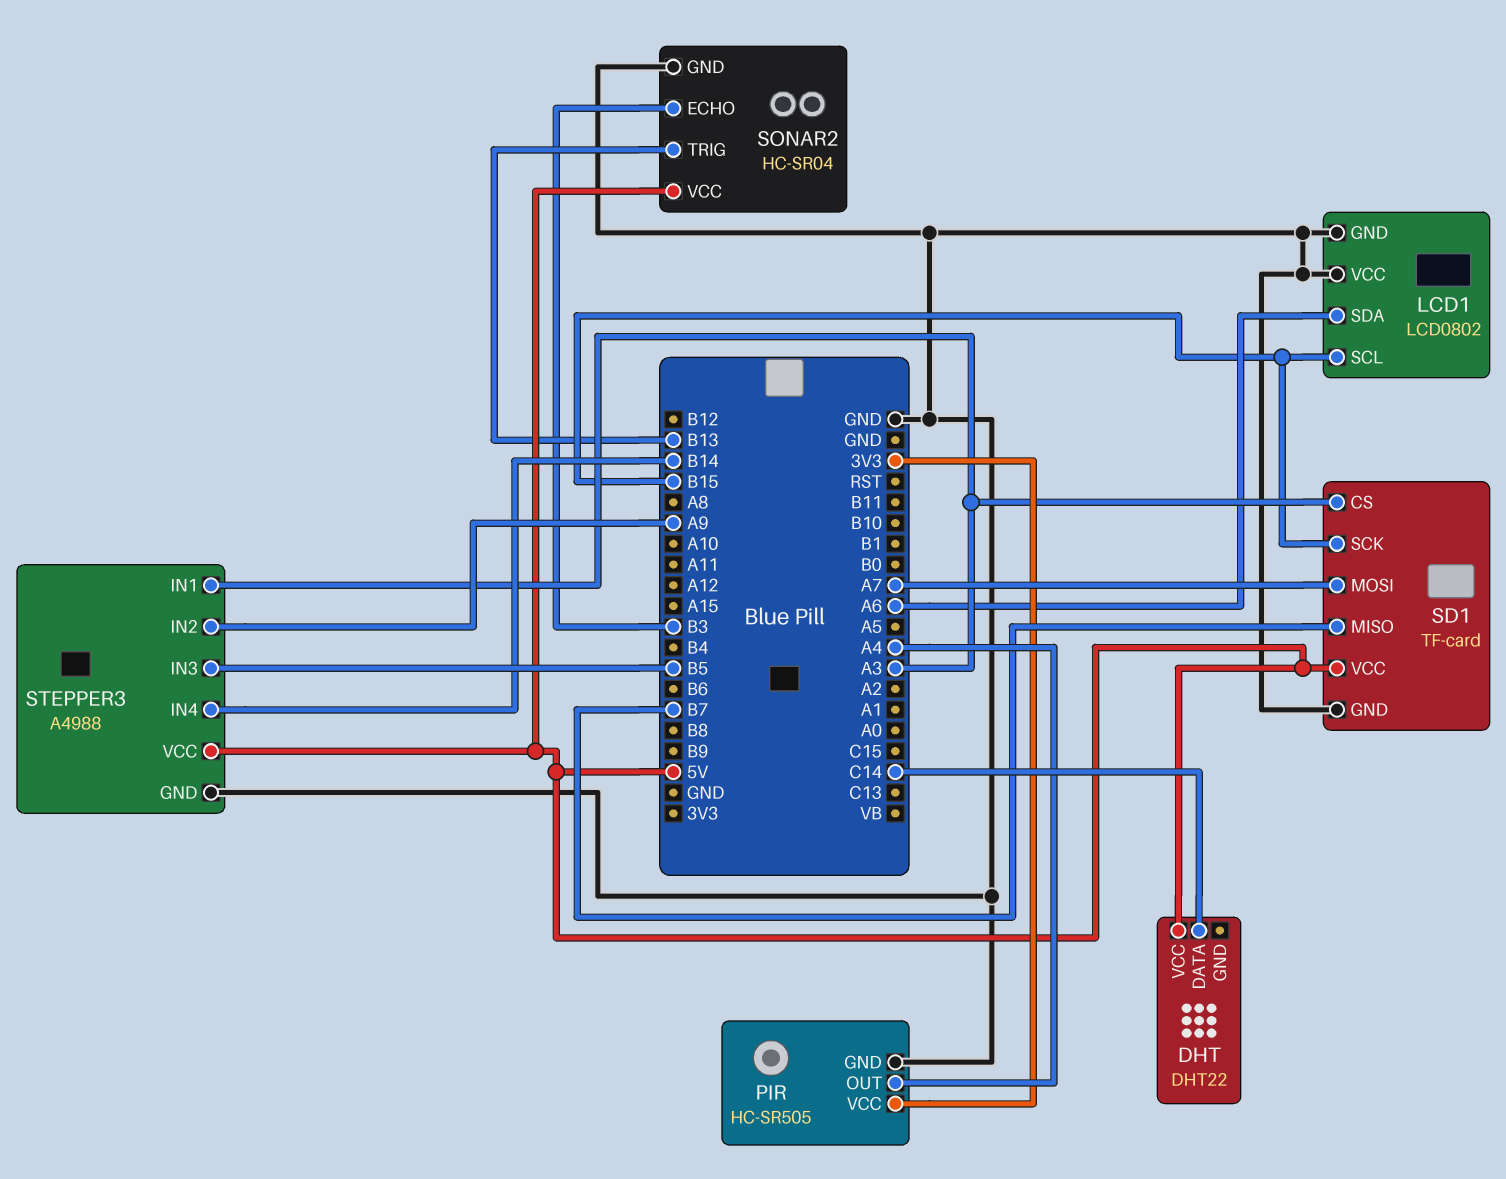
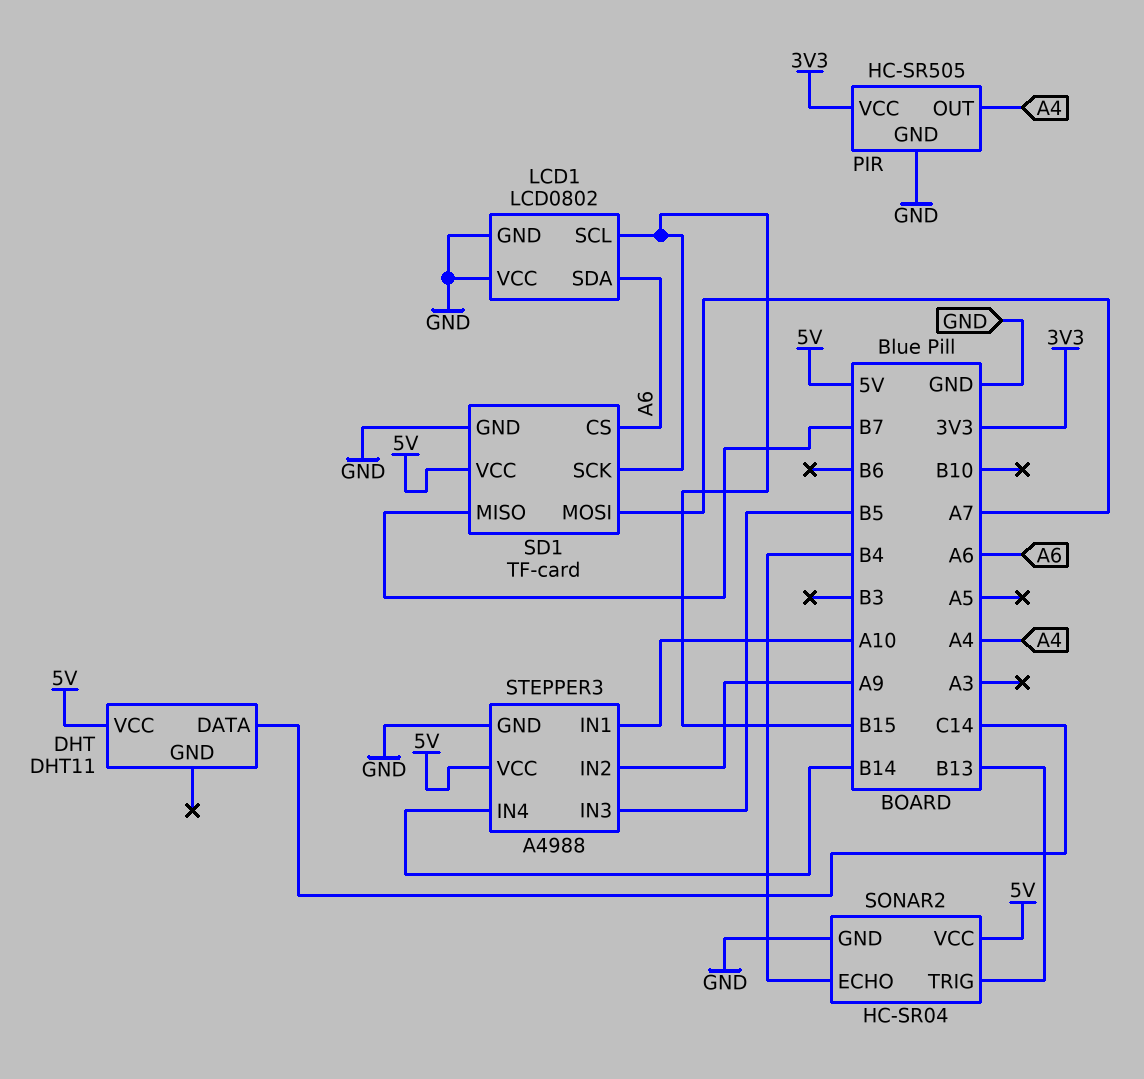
DHT: DHT22 -> DHT11
SD1 pin CS: A3 -> A6
SONAR2 pin ECHO: B3 -> B4
STEPPER3 pin IN1: A3 -> A10

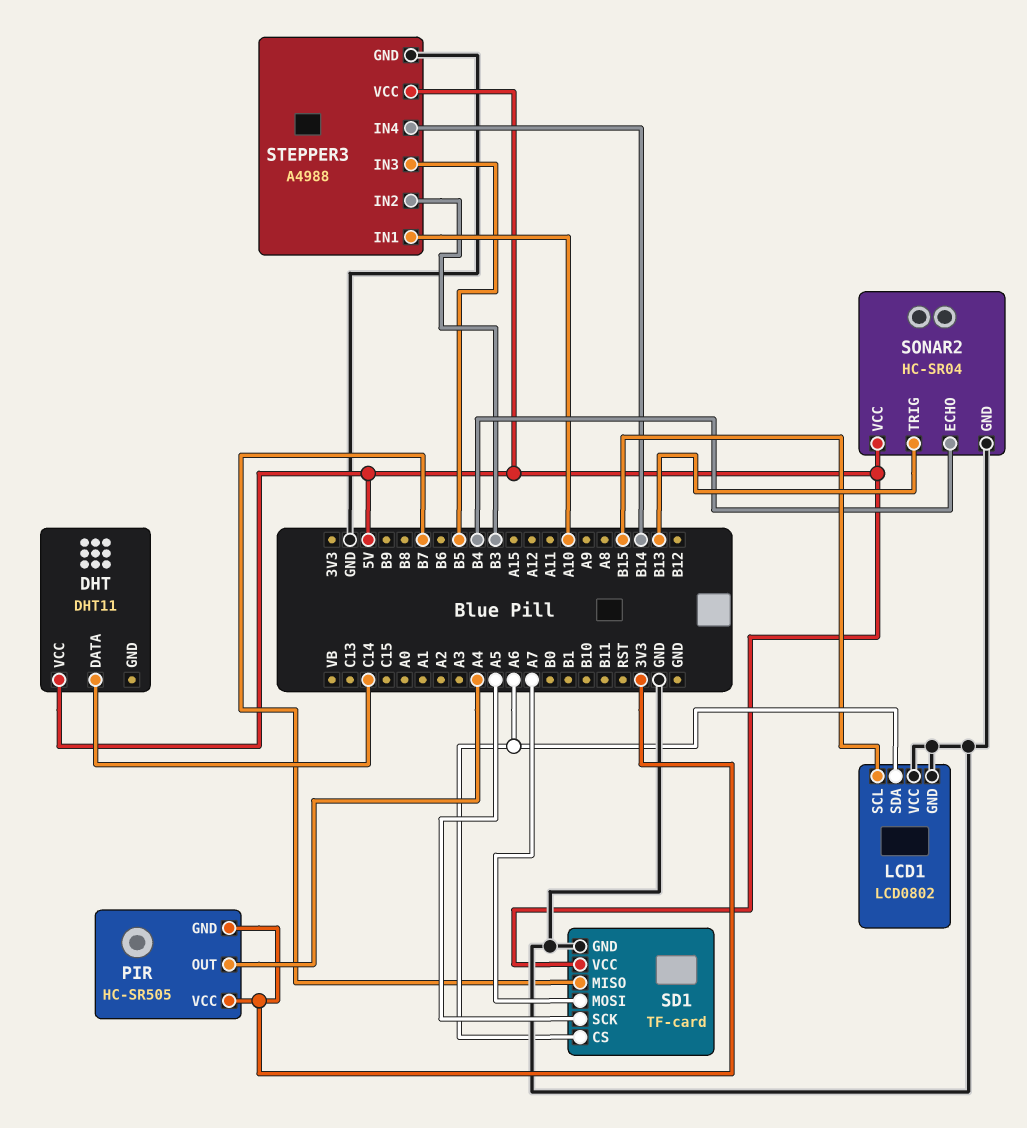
PIR pin GND: GND -> 3V3
SD1 pin SCK: B15 -> A5
STEPPER3 pin IN2: A9 -> B3

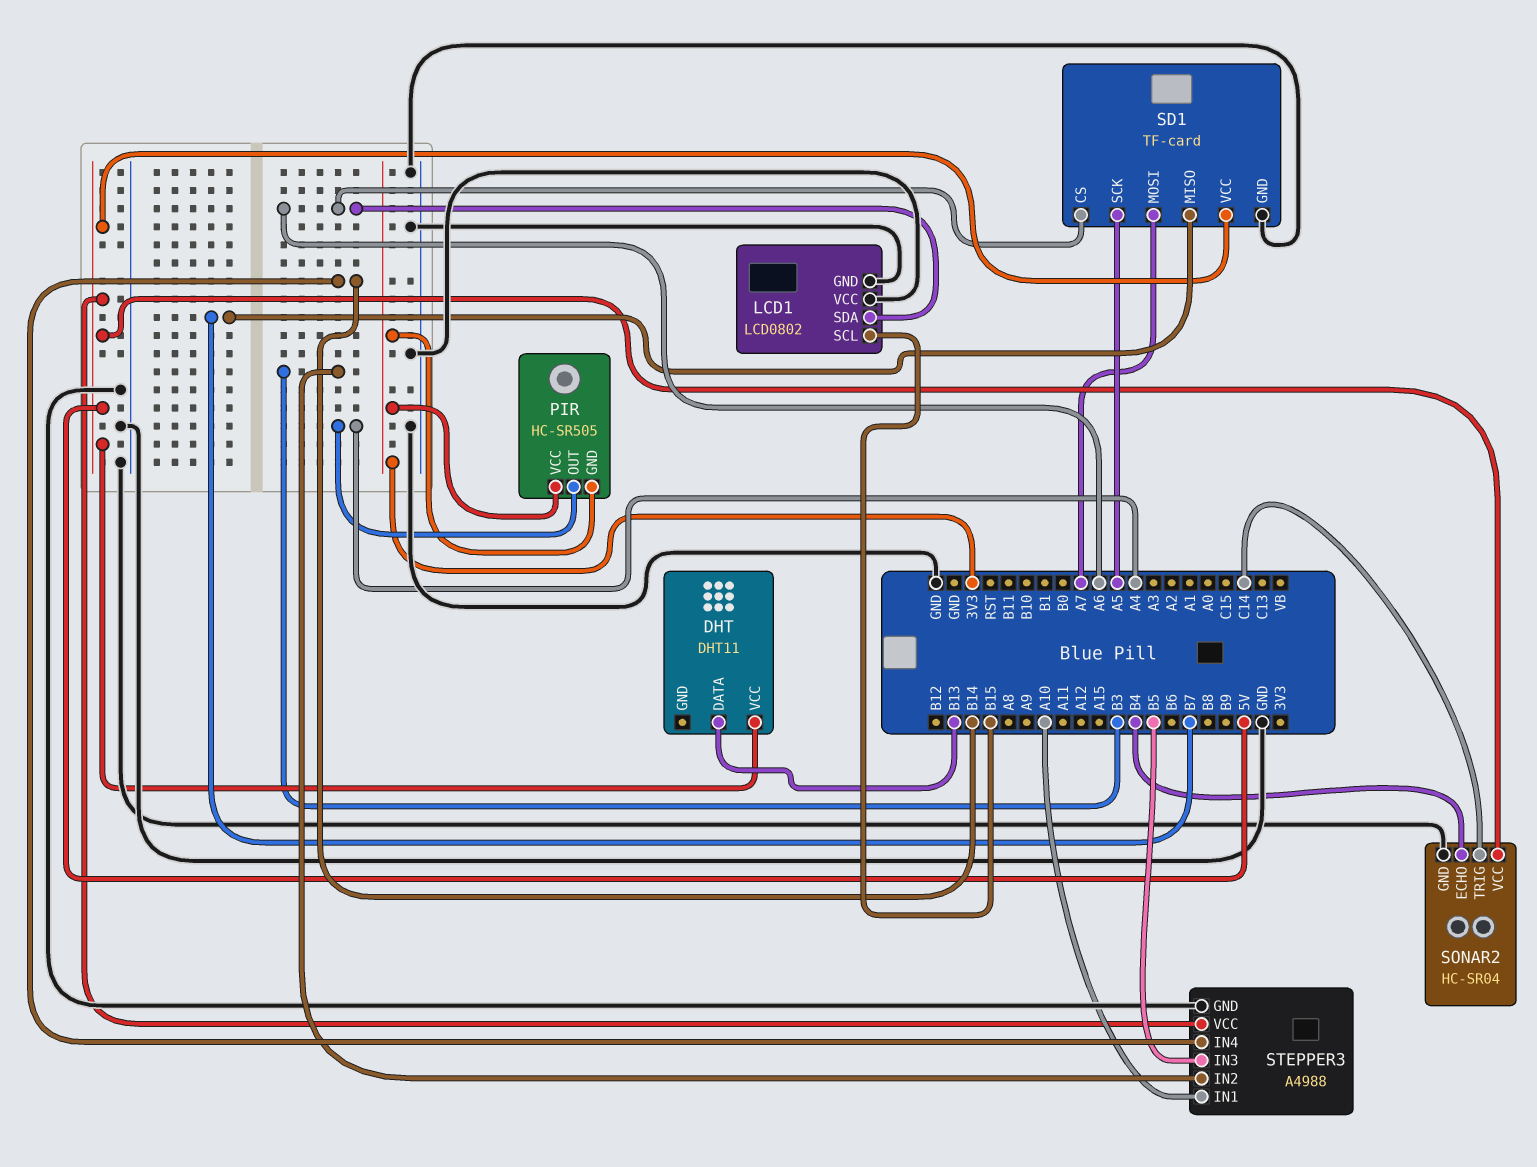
DHT pin DATA: C14 -> B13
SONAR2 pin TRIG: B13 -> C14

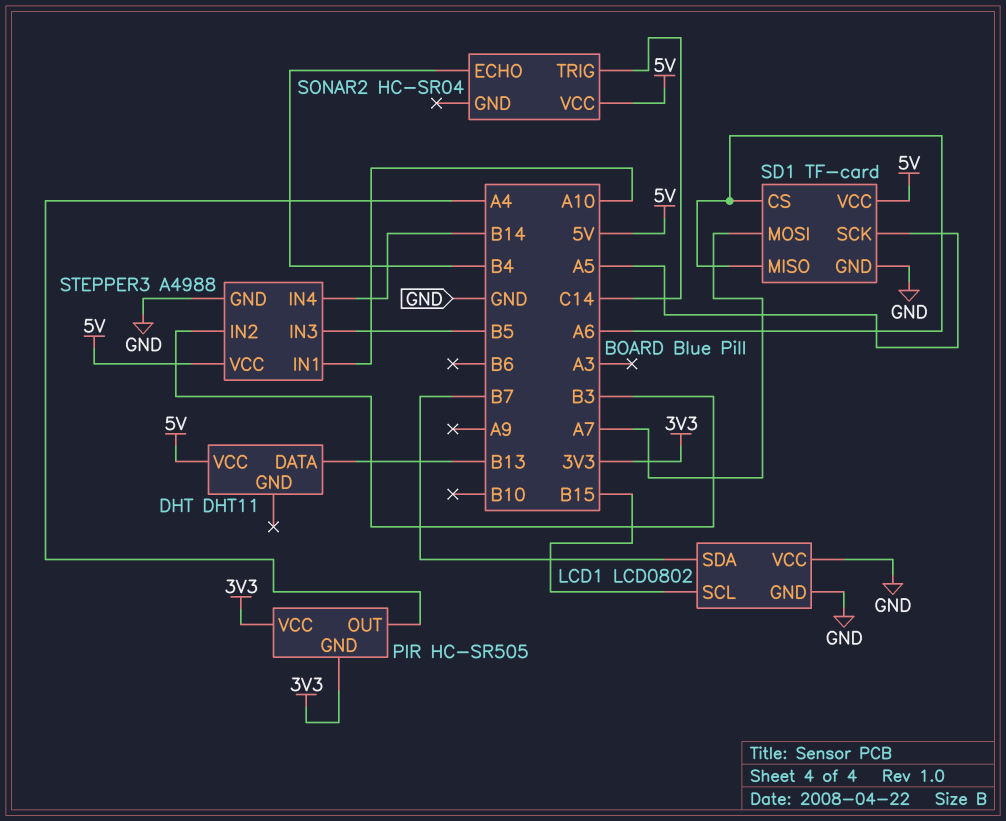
LCD1 pin SDA: A6 -> B7
SD1 pin MISO: B7 -> A6
SONAR2 pin GND: GND -> none

